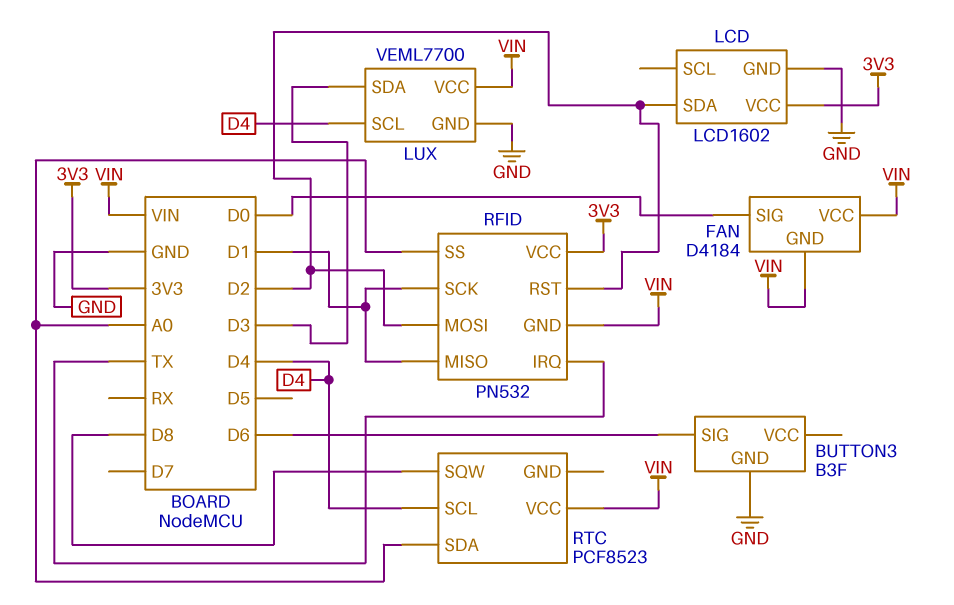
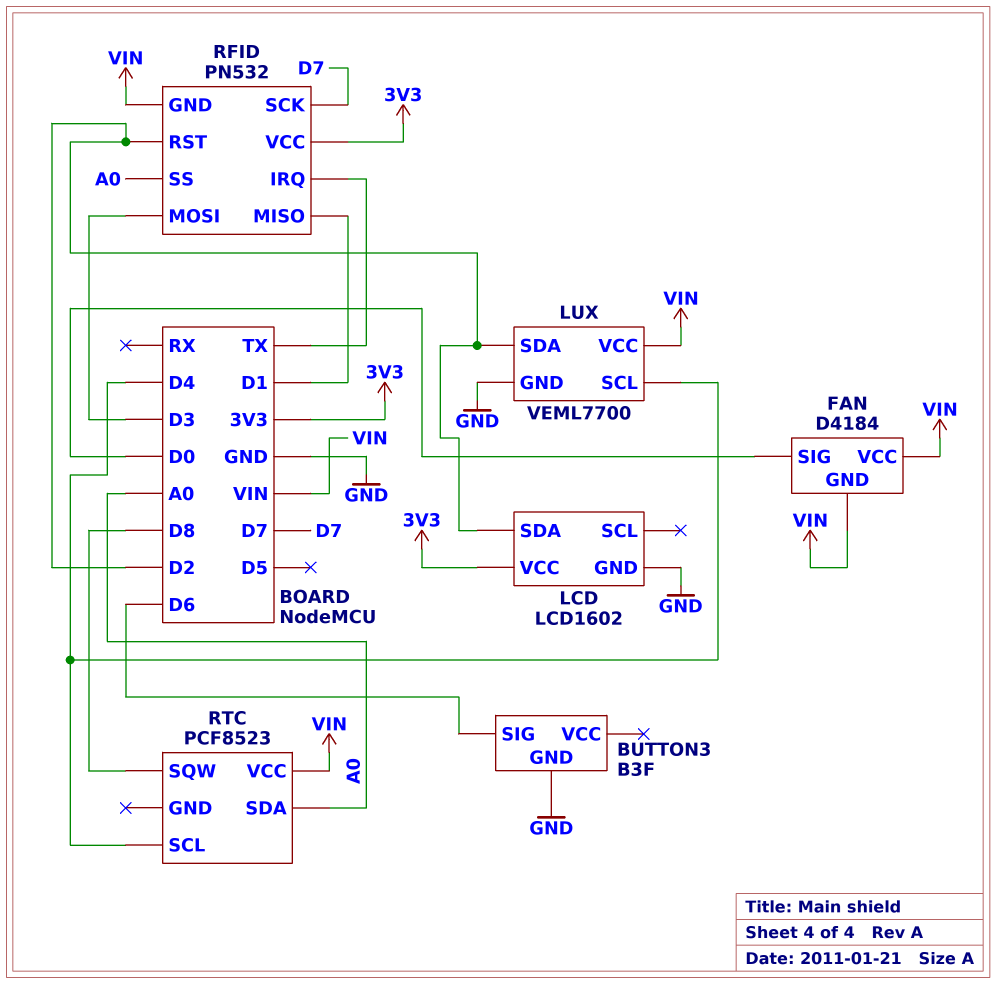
LUX pin SDA: D3 -> D2
RFID pin MOSI: D2 -> D3
RFID pin SCK: D1 -> D7

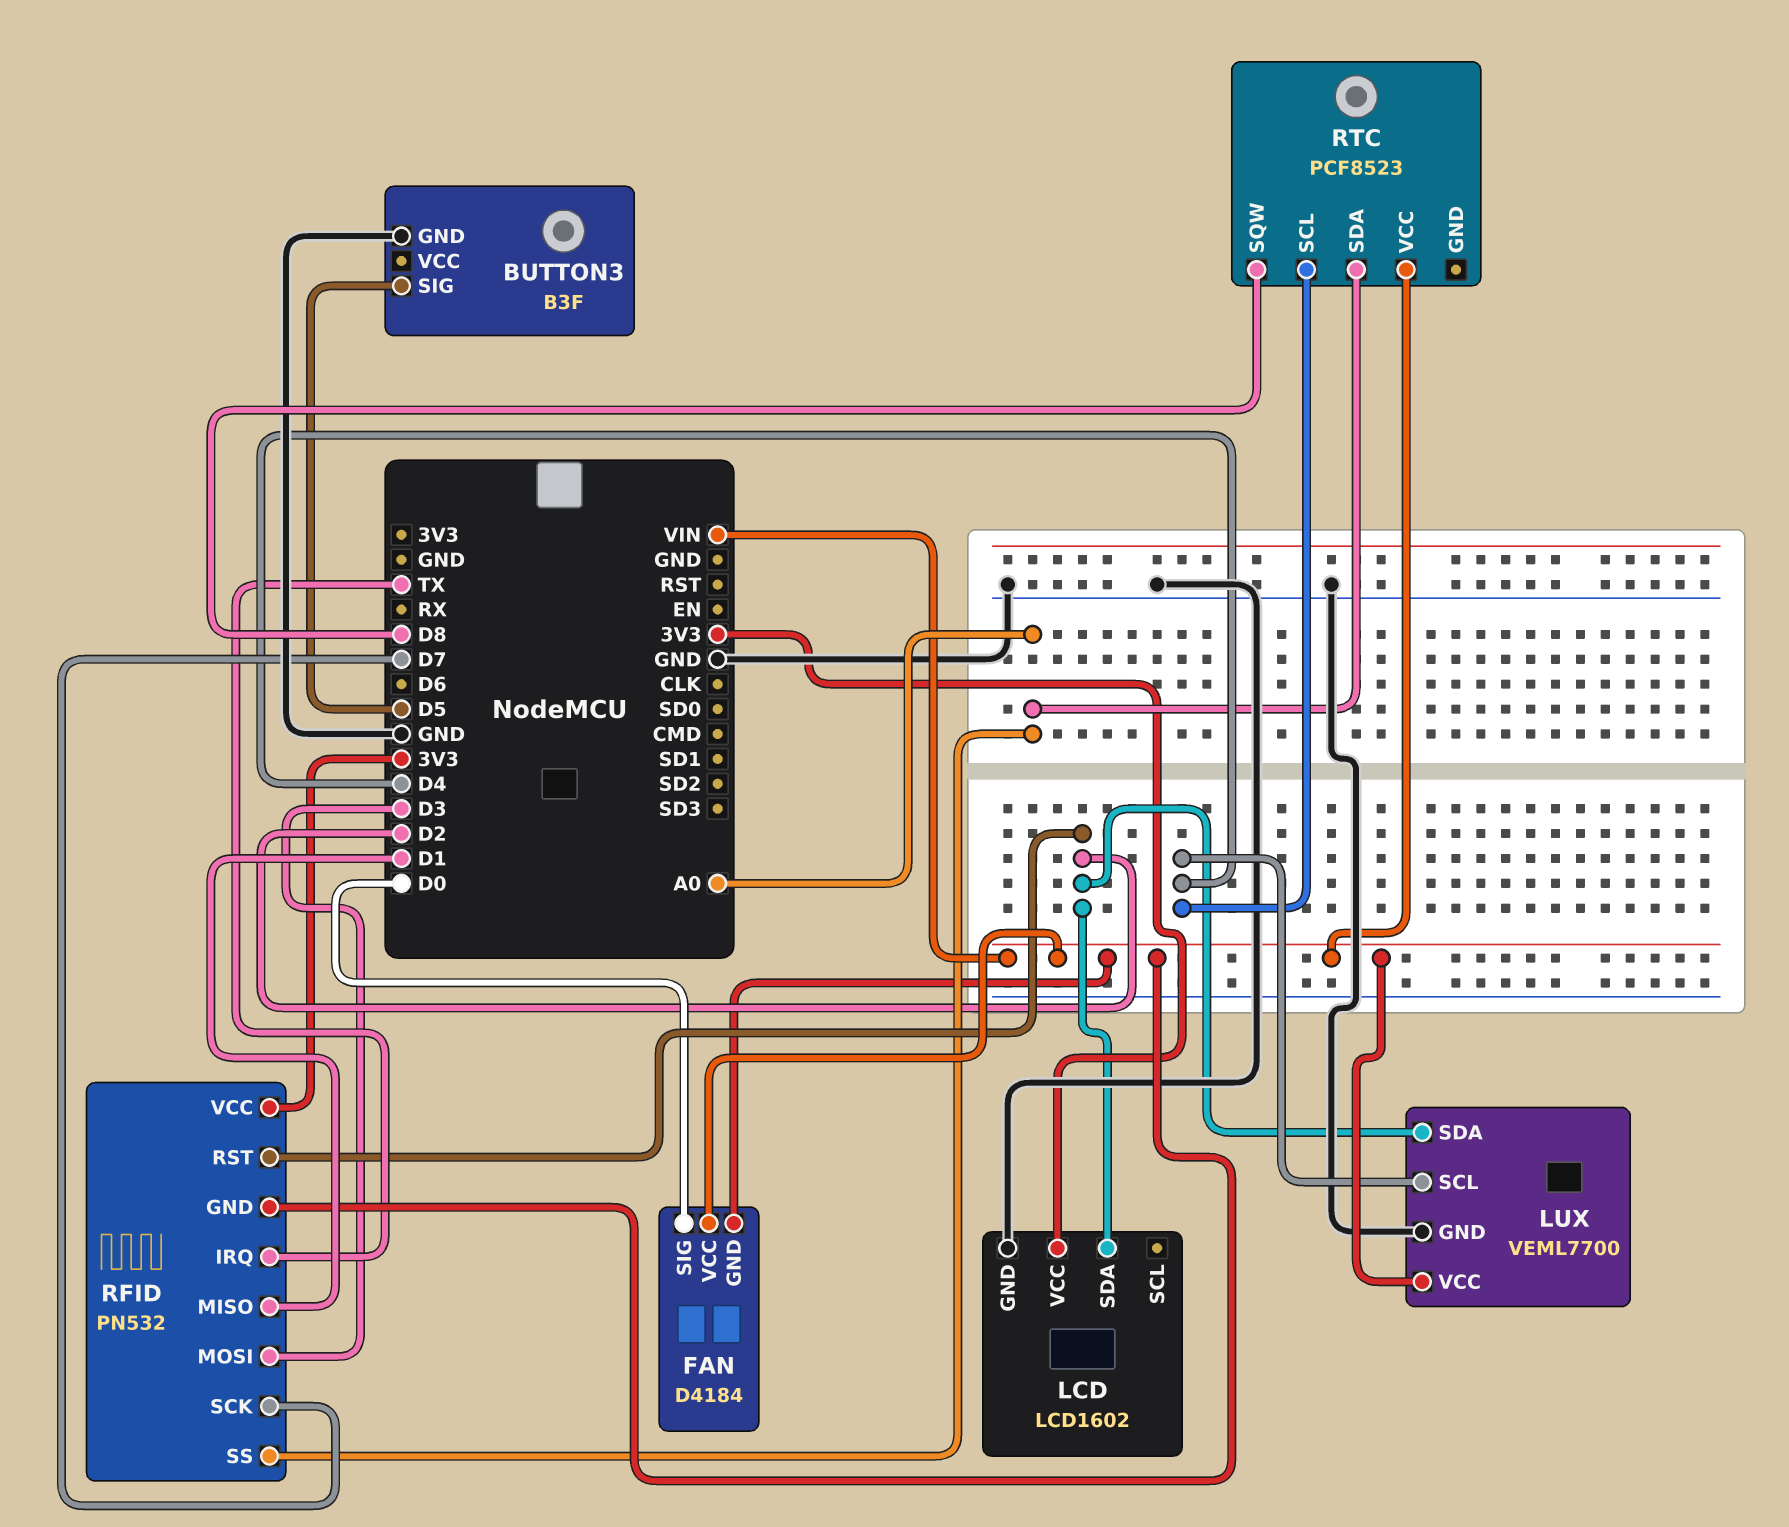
BUTTON3 pin SIG: D6 -> D5

